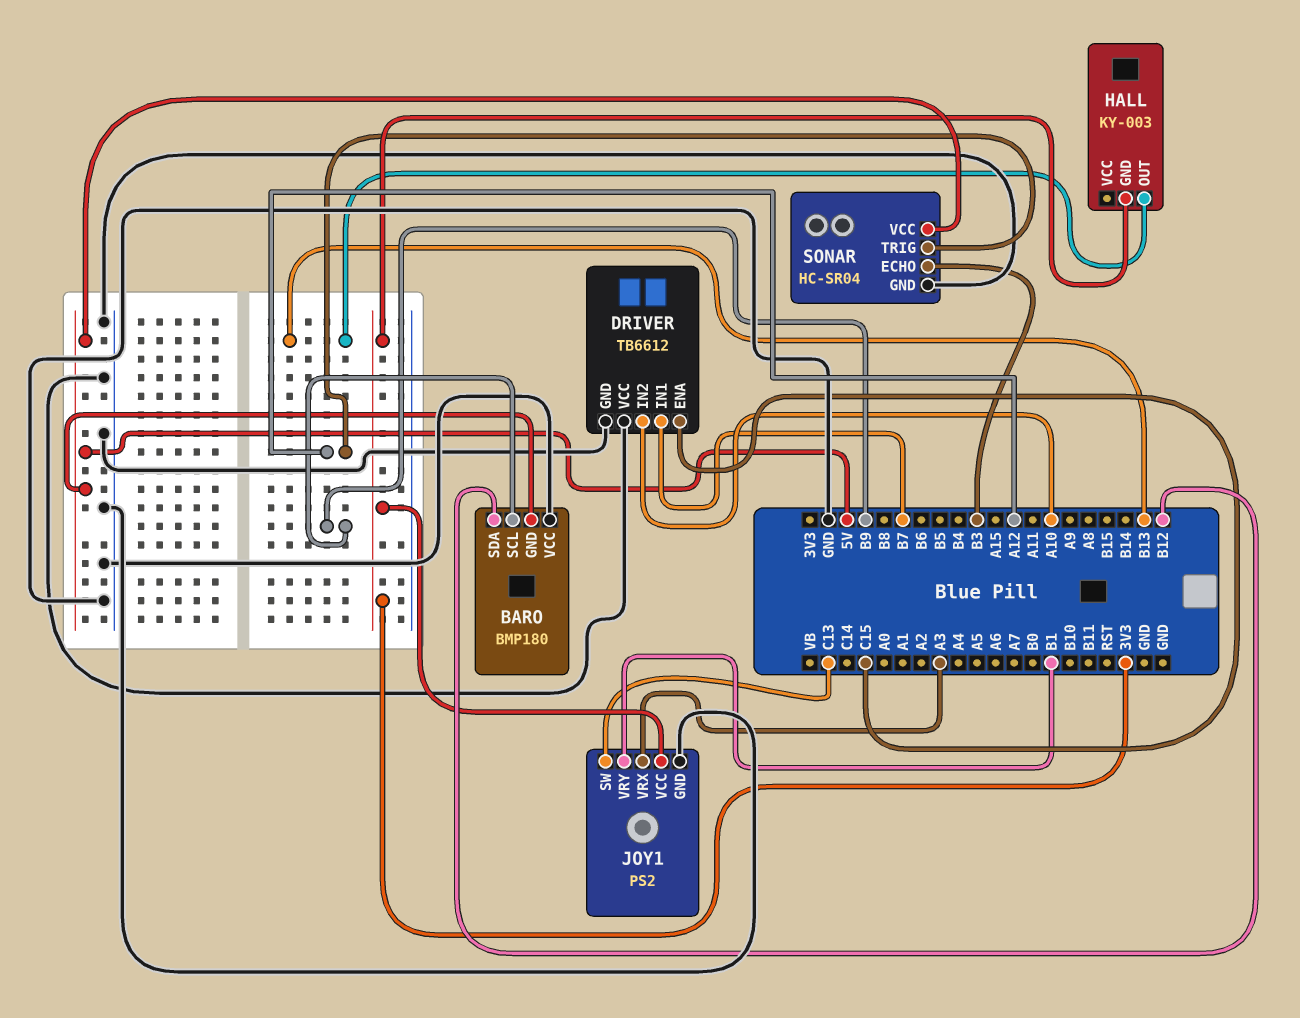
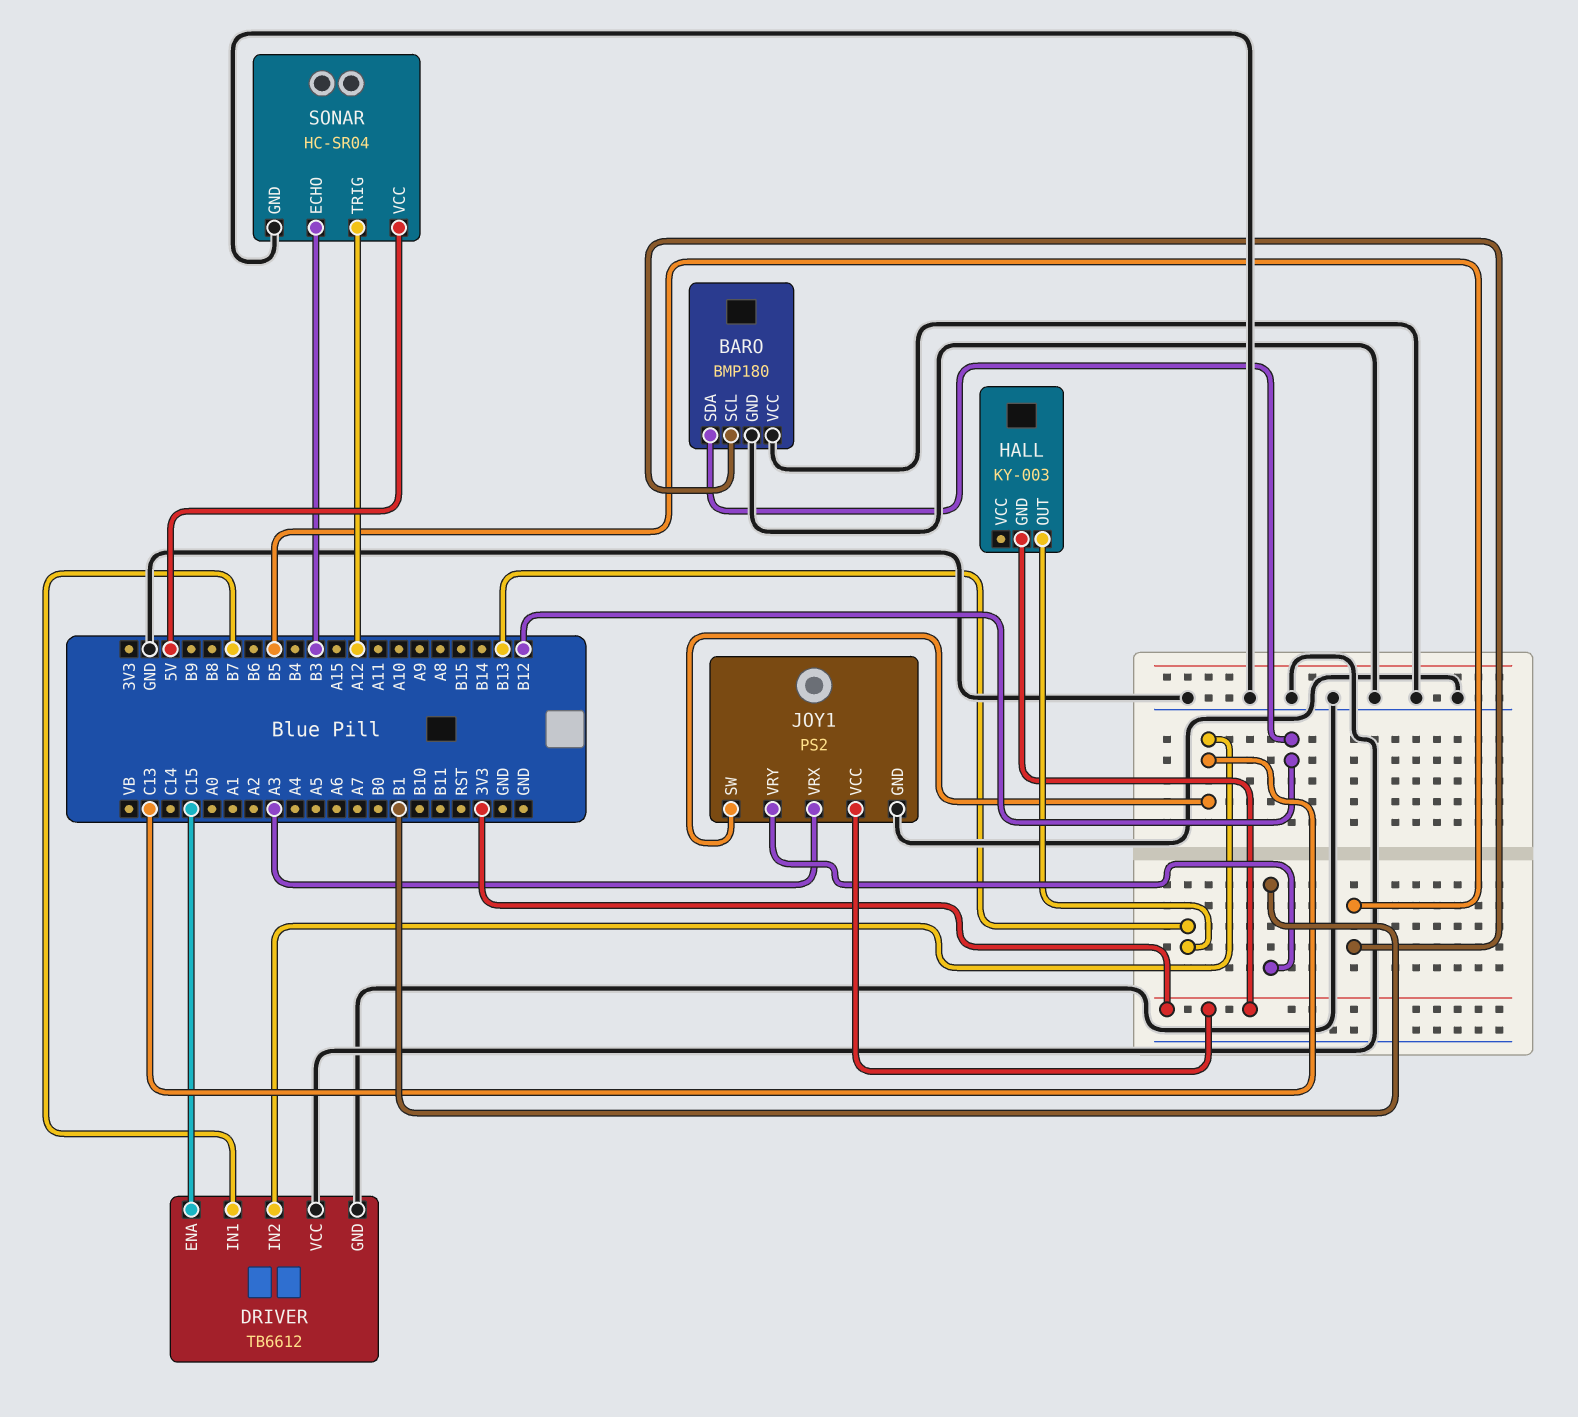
BARO pin GND: 5V -> GND
BARO pin SCL: B9 -> B5
DRIVER pin IN2: A10 -> C13

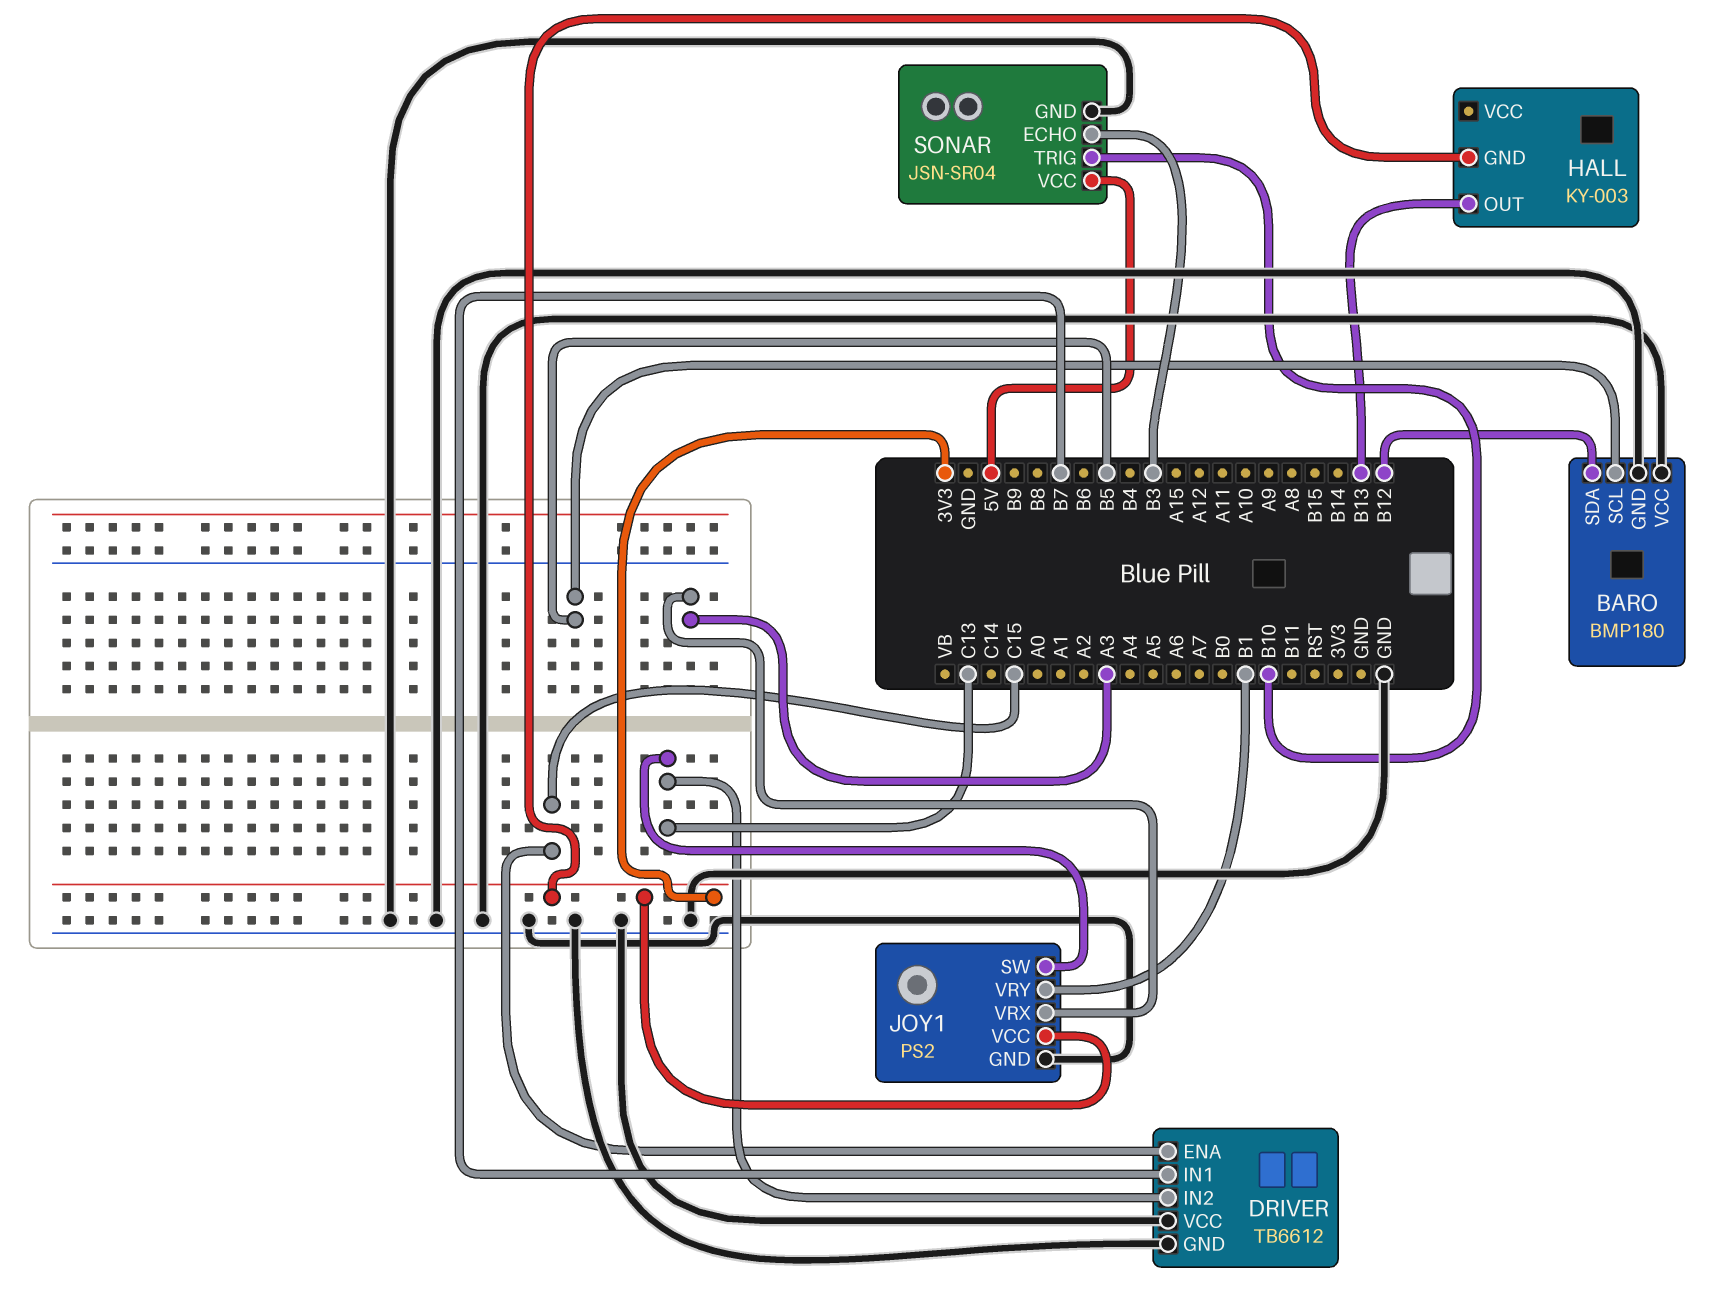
SONAR: HC-SR04 -> JSN-SR04
SONAR pin TRIG: A12 -> B10

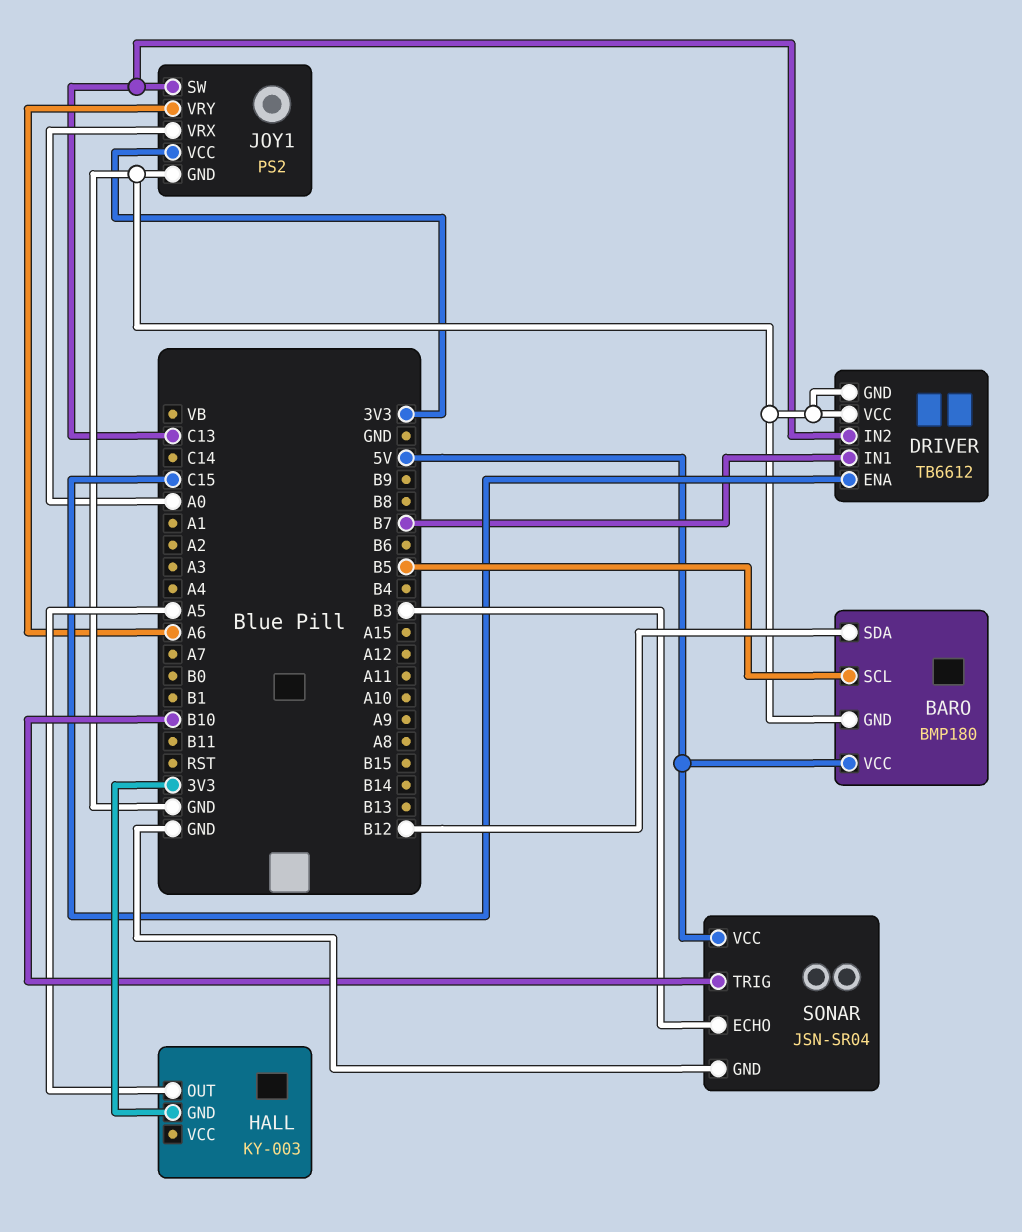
BARO pin VCC: GND -> 5V
HALL pin OUT: B13 -> A5
JOY1 pin VRX: A3 -> A0
JOY1 pin VRY: B1 -> A6

